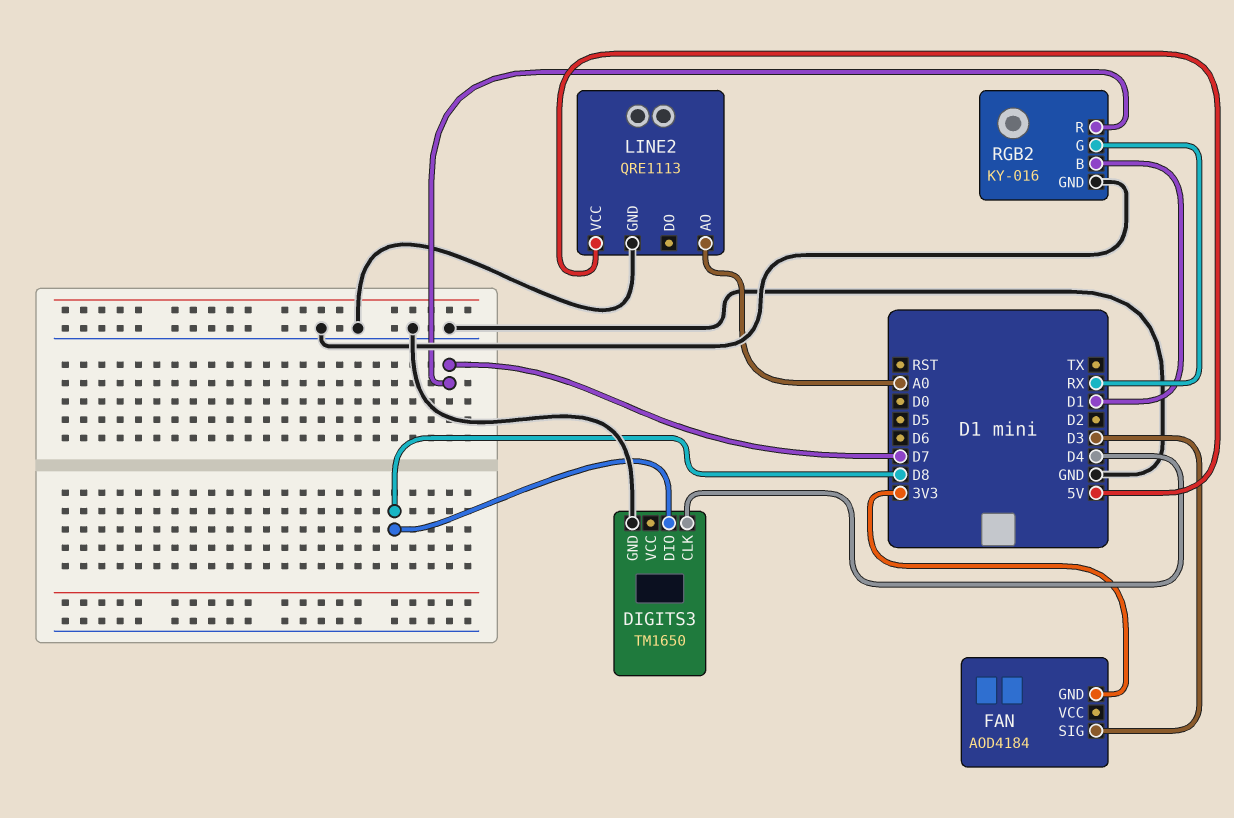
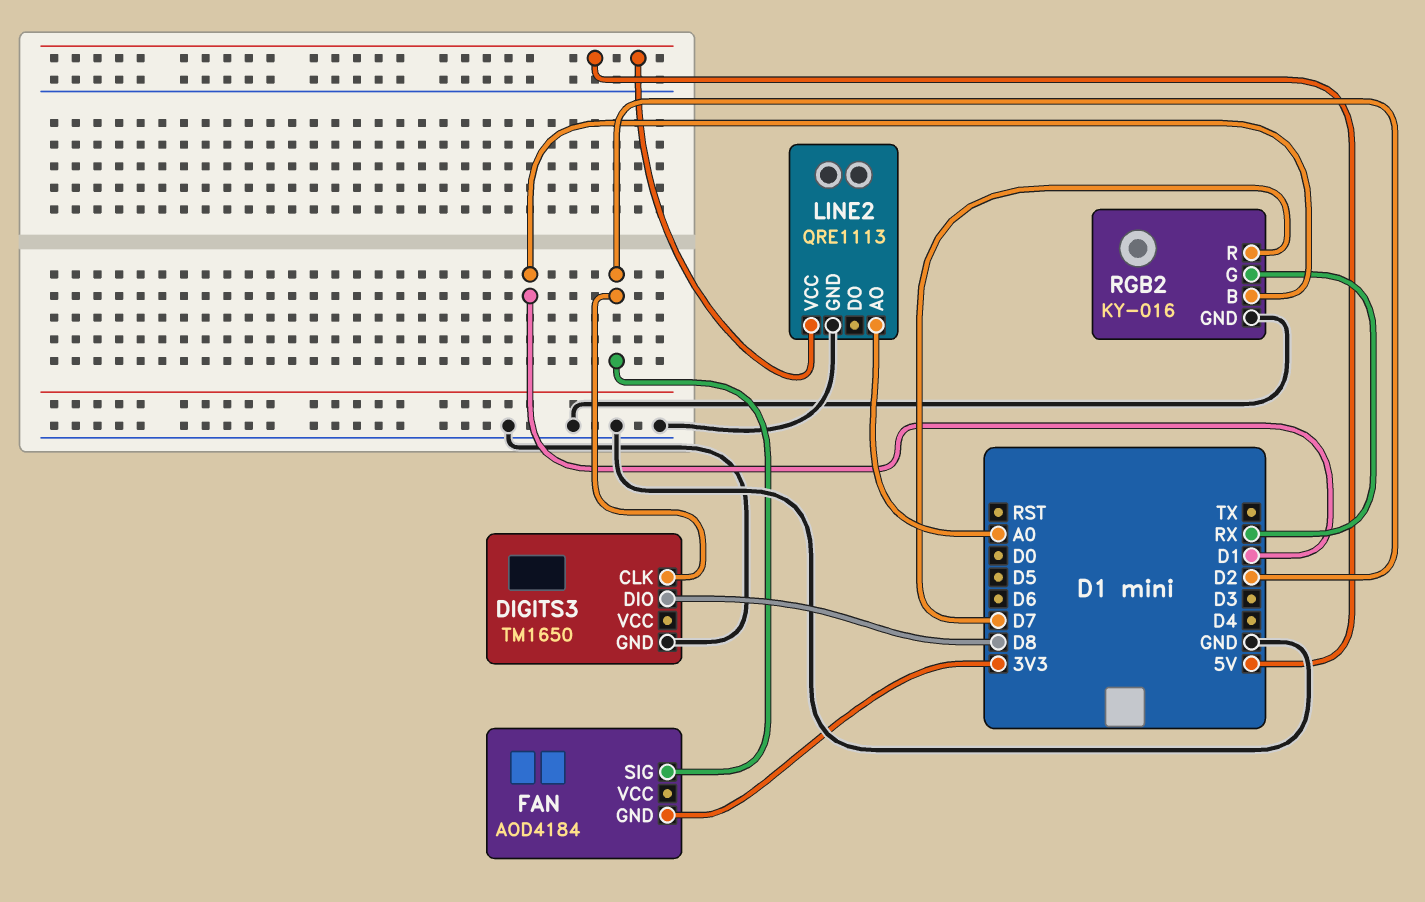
DIGITS3 pin CLK: D4 -> D2
FAN pin SIG: D3 -> D2

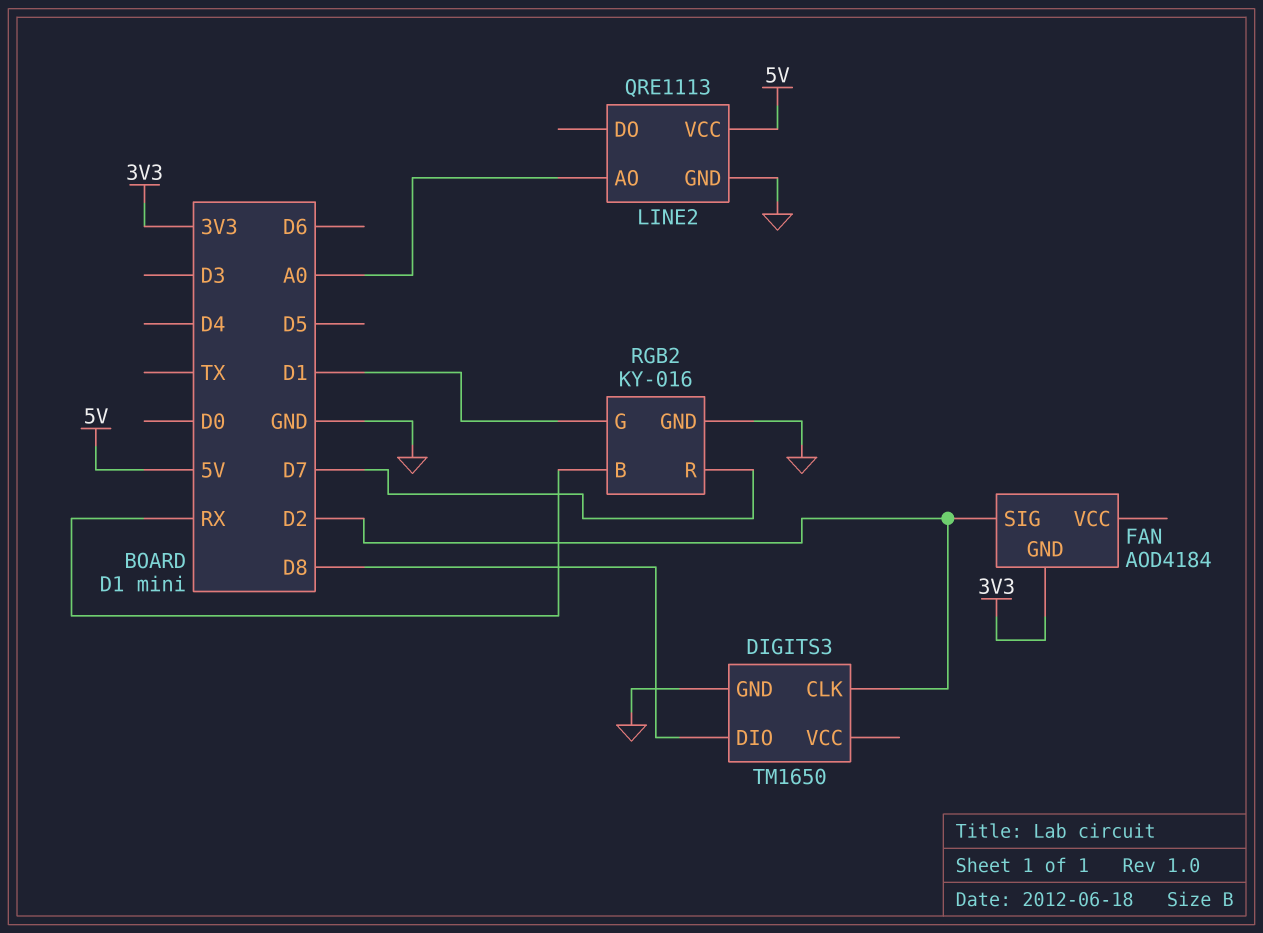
RGB2 pin B: D1 -> RX
RGB2 pin G: RX -> D1

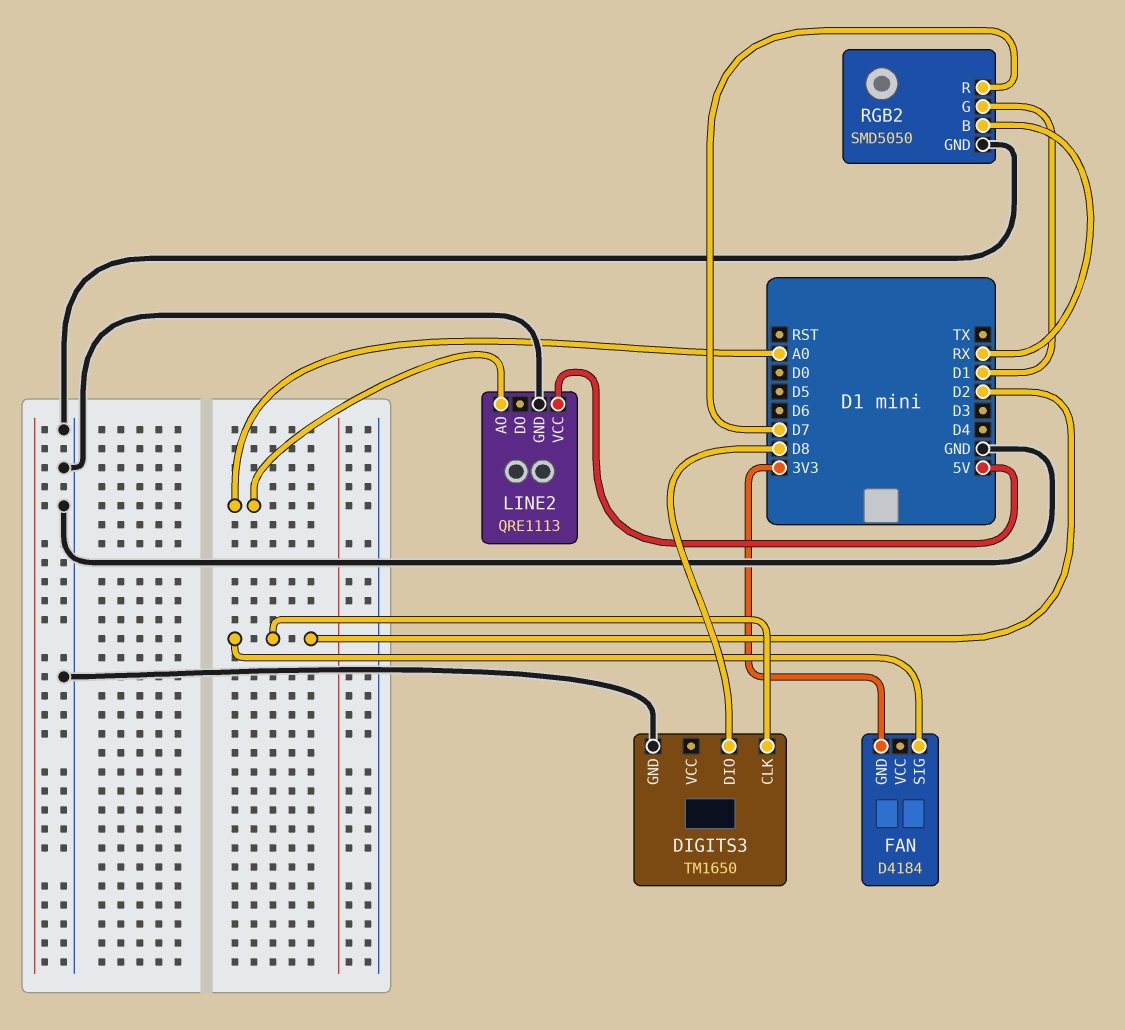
FAN: AOD4184 -> D4184
RGB2: KY-016 -> SMD5050

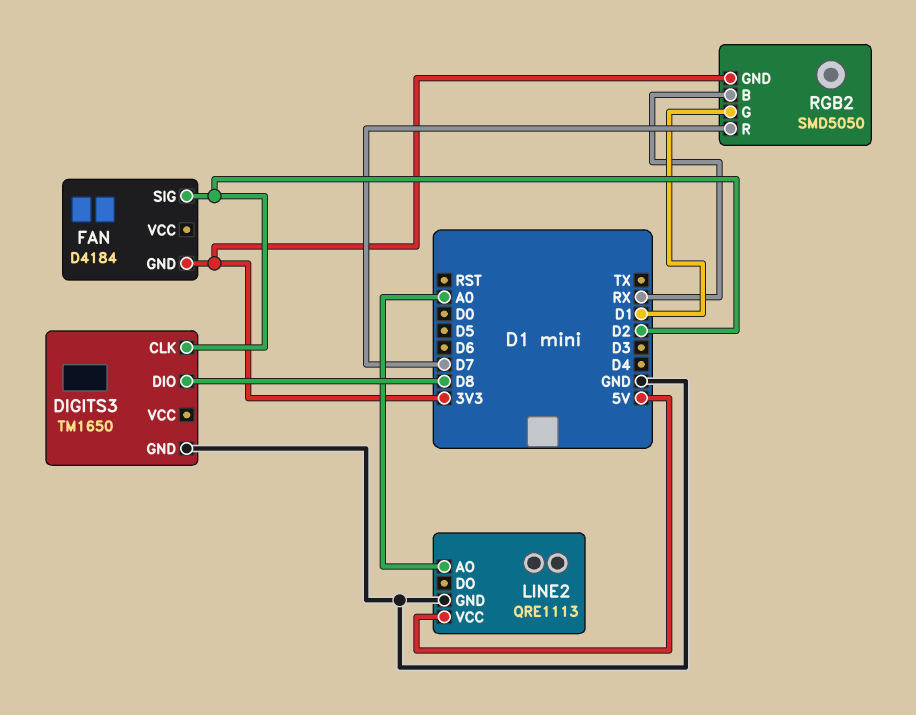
RGB2 pin GND: GND -> 3V3

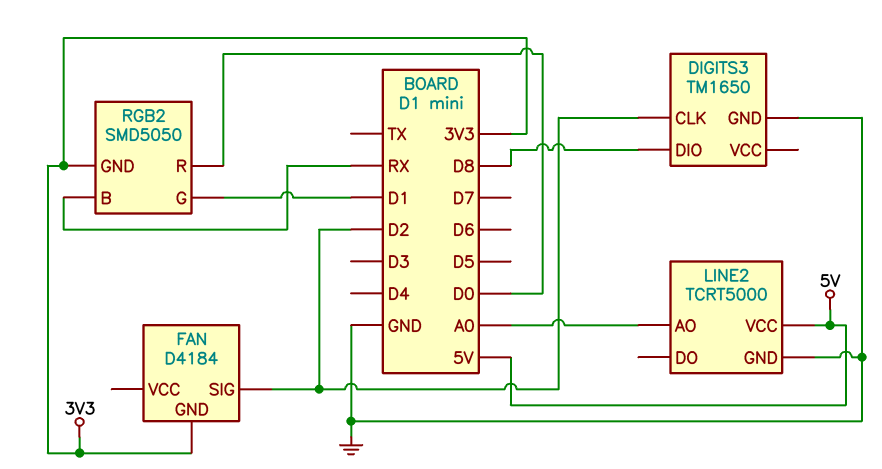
LINE2: QRE1113 -> TCRT5000
RGB2 pin R: D7 -> D0

